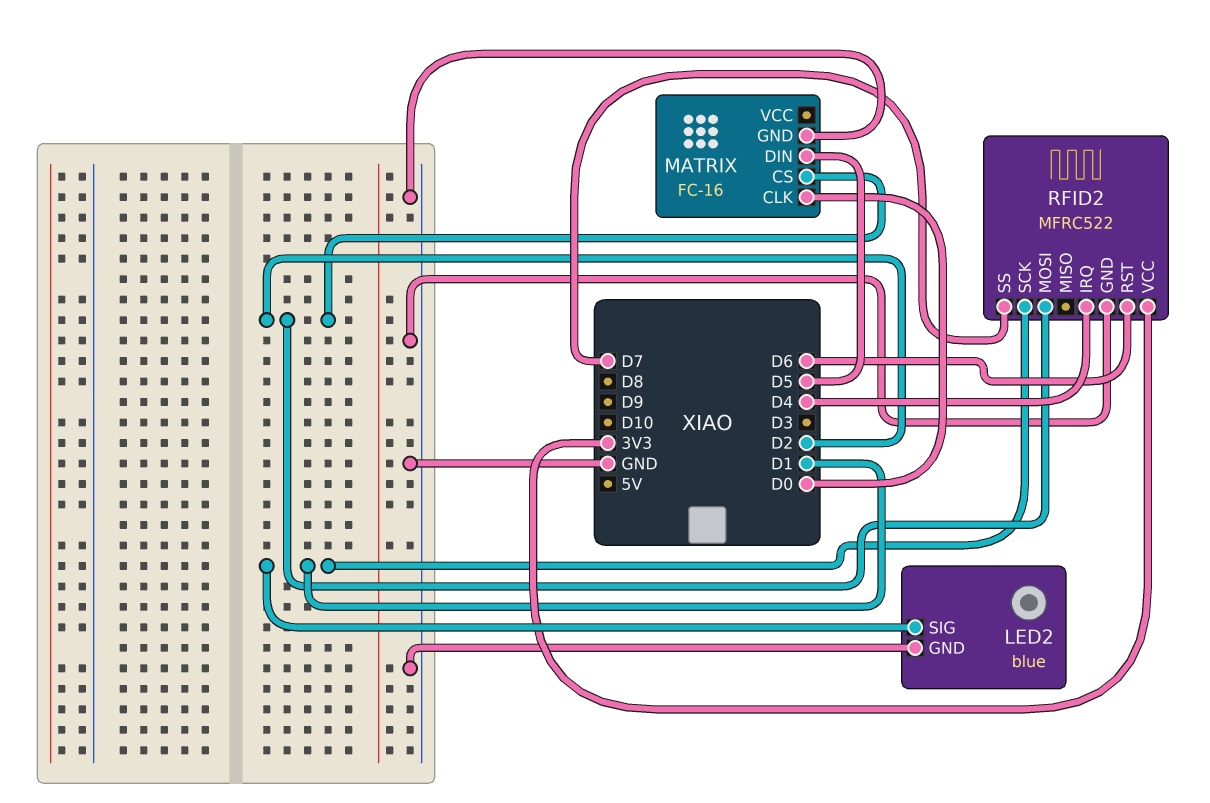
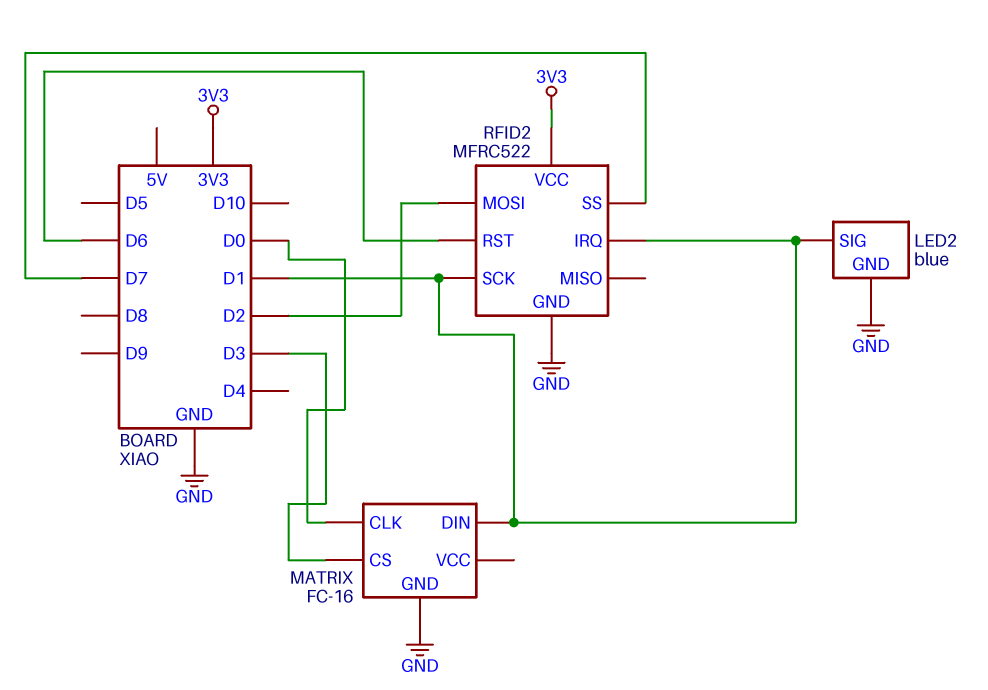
MATRIX pin CS: D2 -> D3
MATRIX pin DIN: D5 -> D1
RFID2 pin IRQ: D4 -> D1

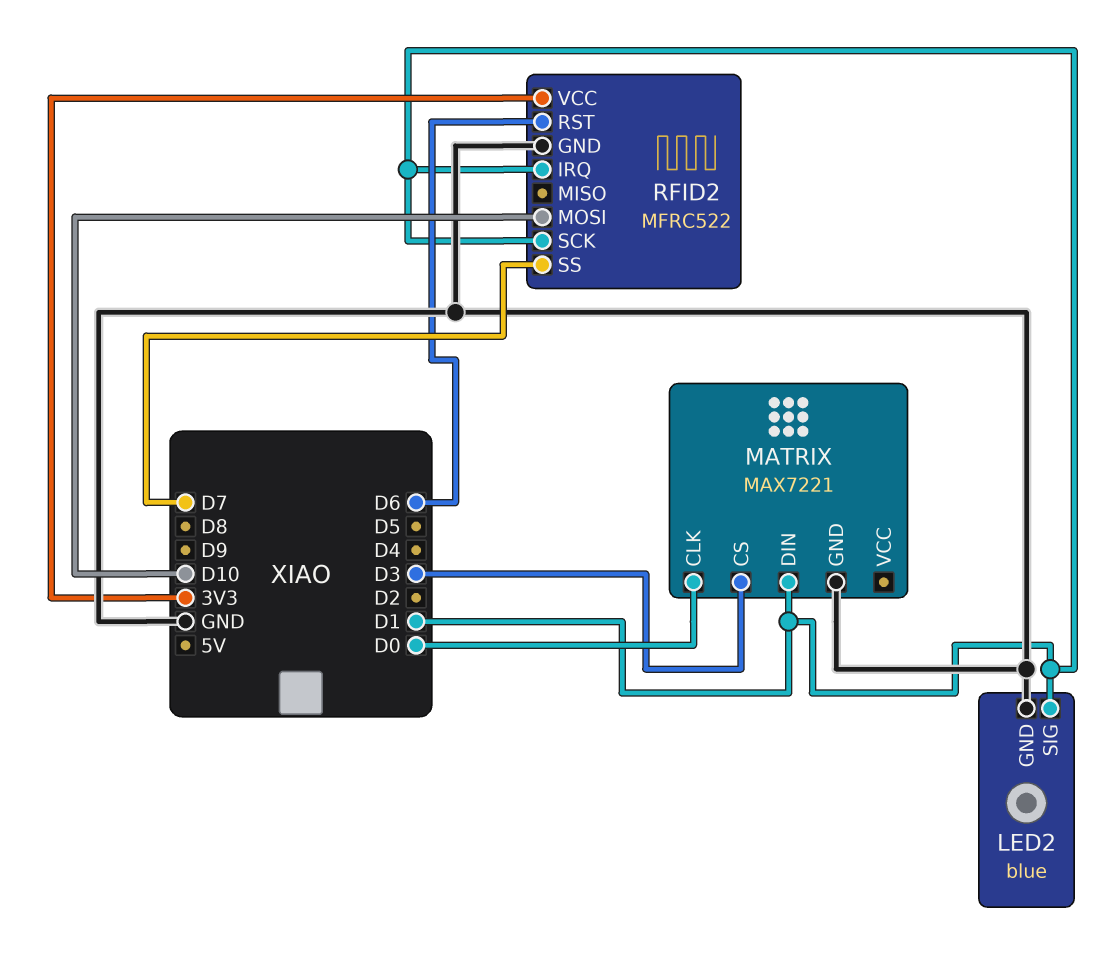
MATRIX: FC-16 -> MAX7221
RFID2 pin MOSI: D2 -> D10

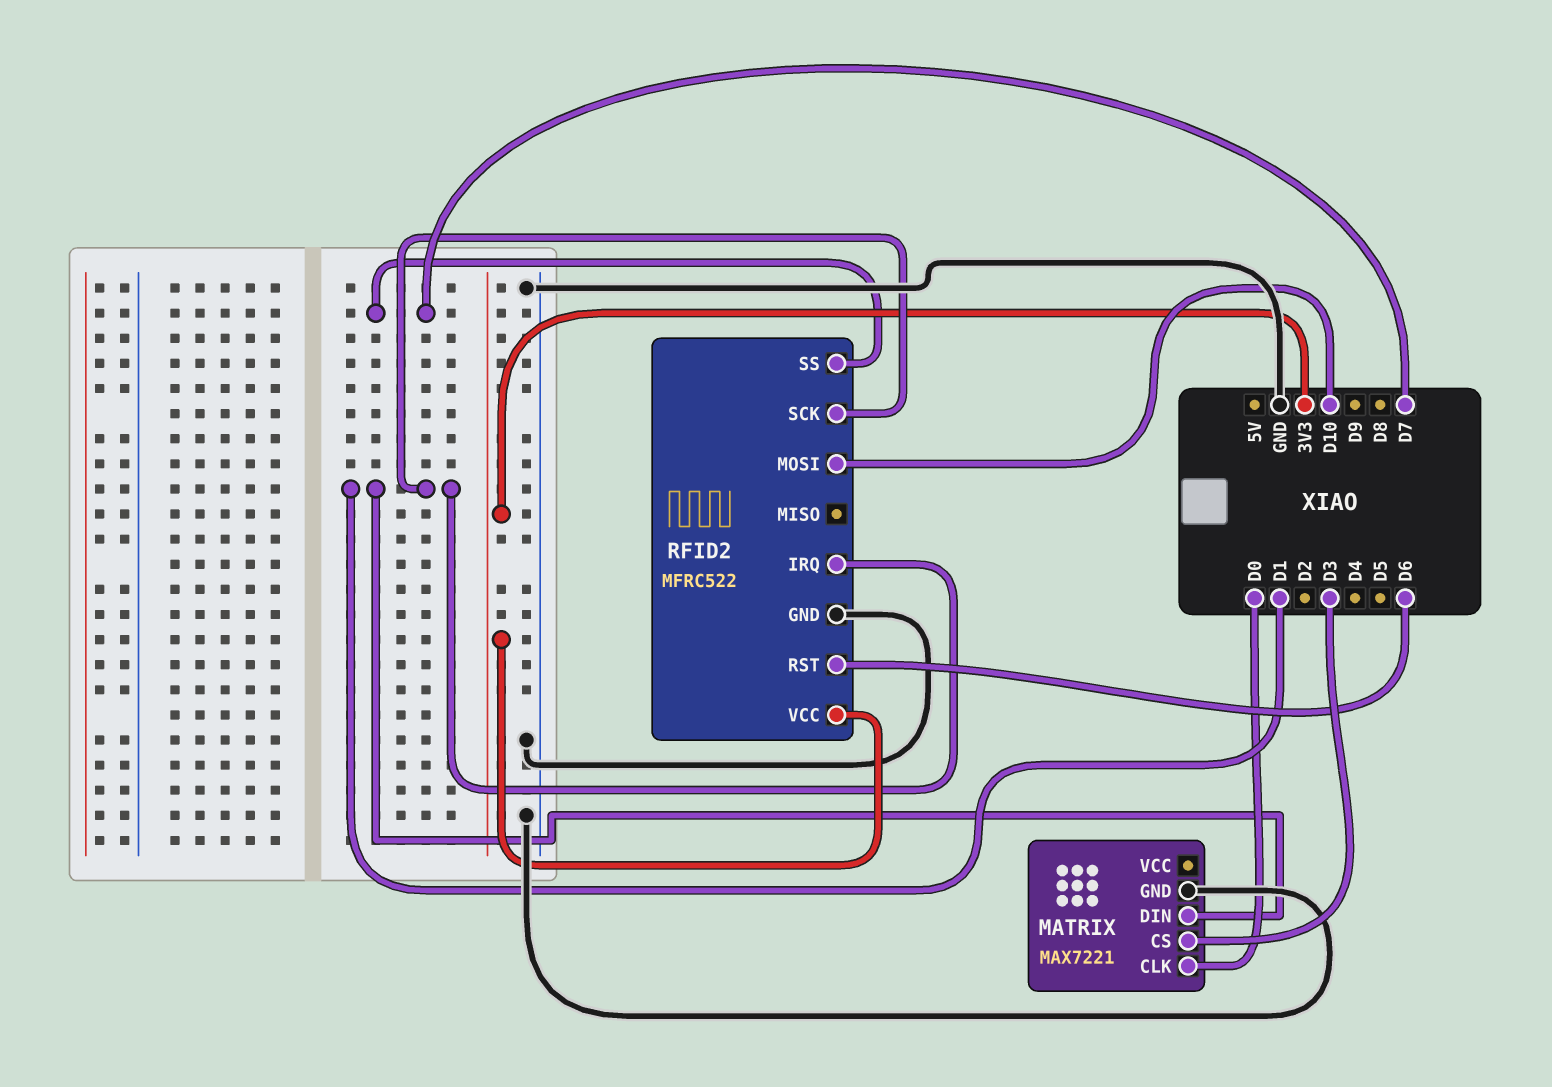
LED2: blue -> none
LED2 pin GND: GND -> none
LED2 pin SIG: D1 -> none

